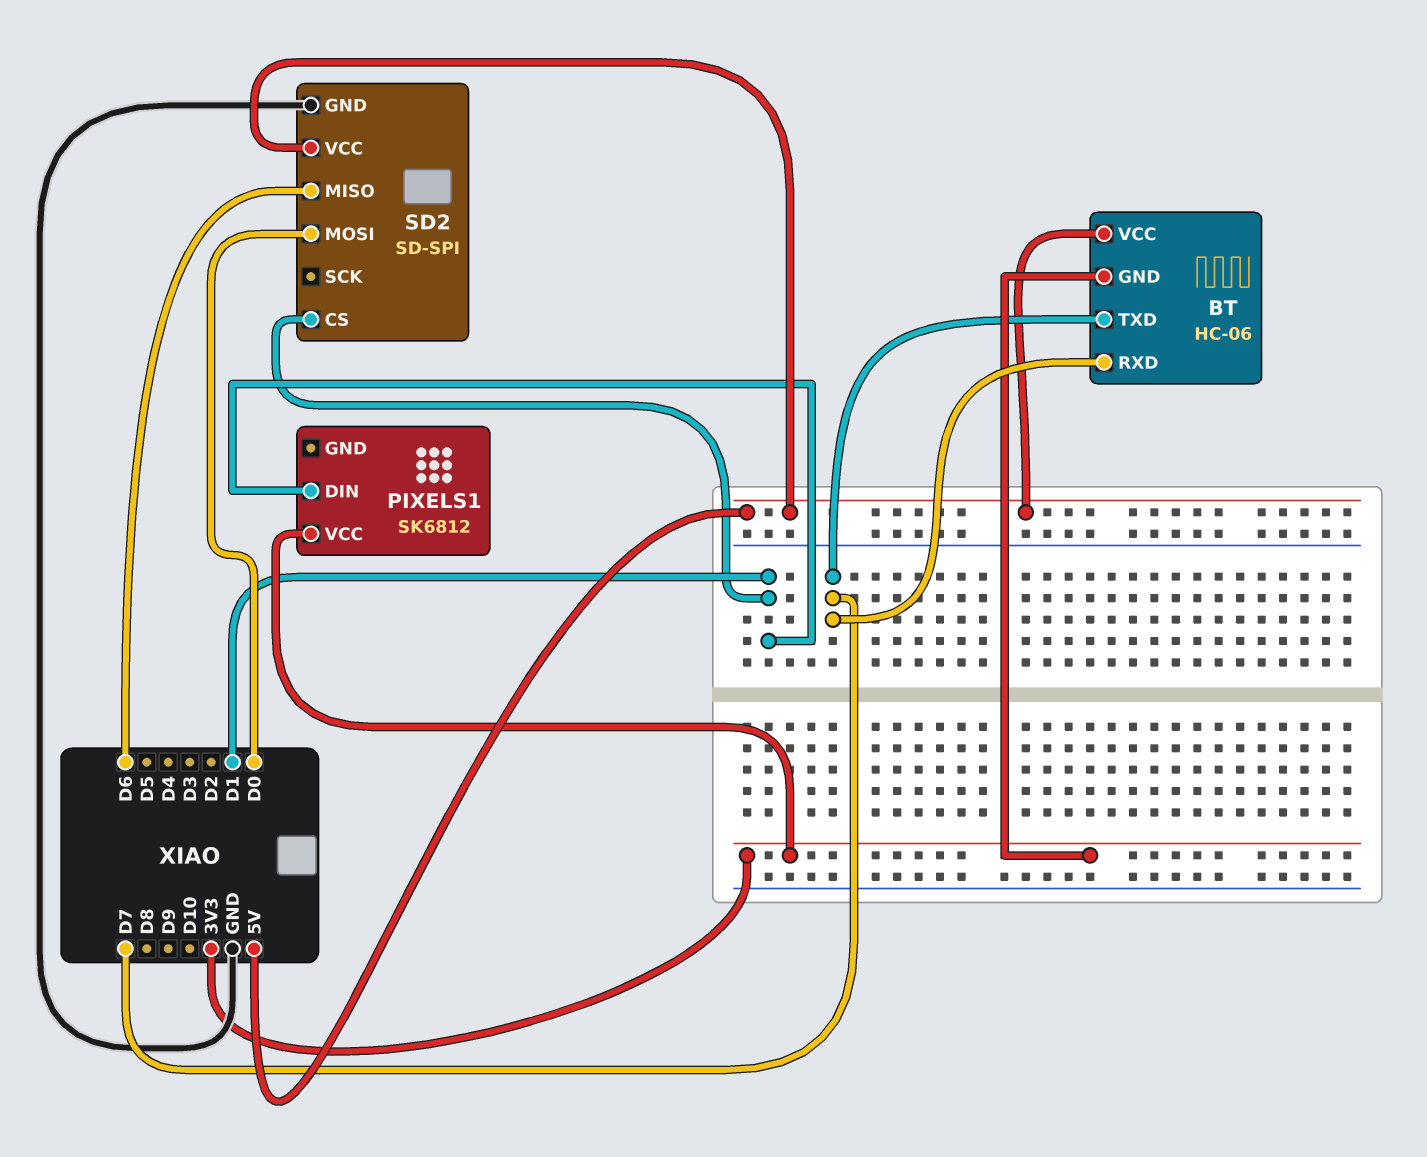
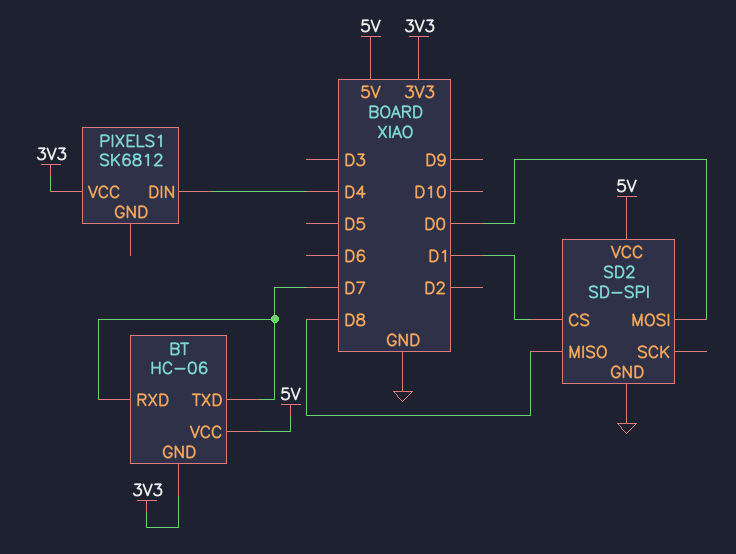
PIXELS1 pin DIN: D1 -> D4
SD2 pin MISO: D6 -> D8

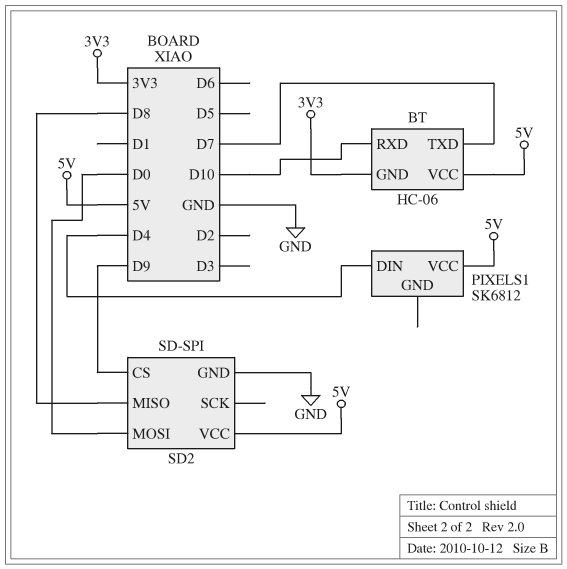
BT pin RXD: D7 -> D10
PIXELS1 pin VCC: 3V3 -> 5V
SD2 pin CS: D1 -> D9

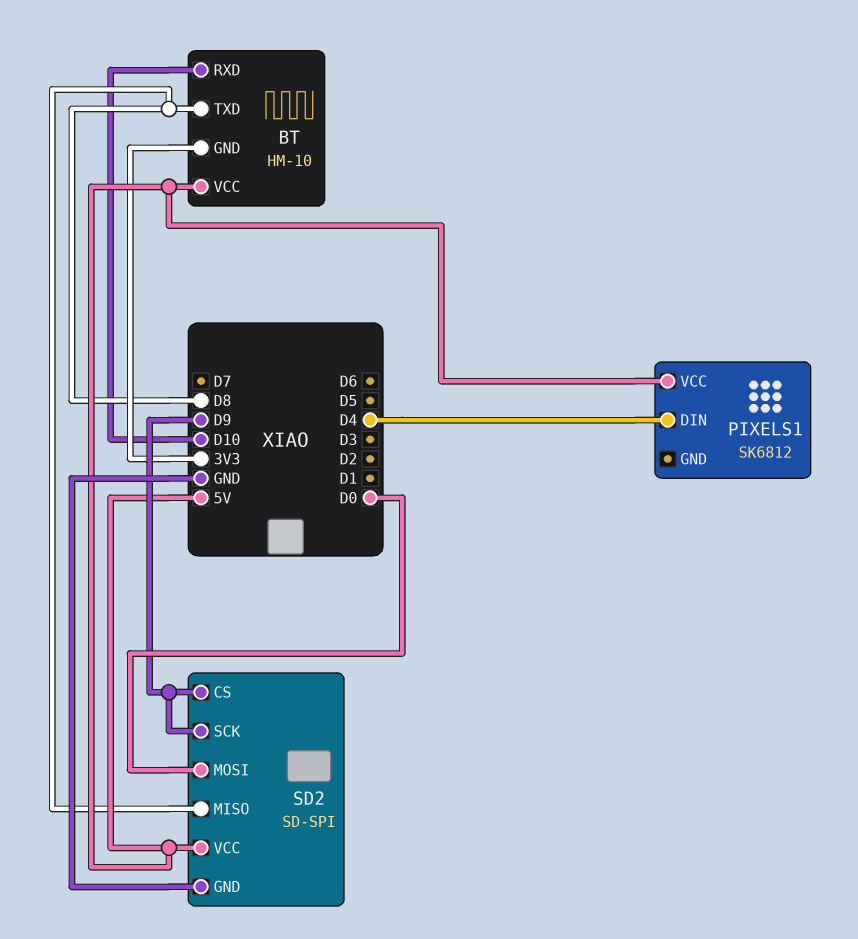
BT: HC-06 -> HM-10
BT pin TXD: D7 -> D8
SD2 pin SCK: none -> D9

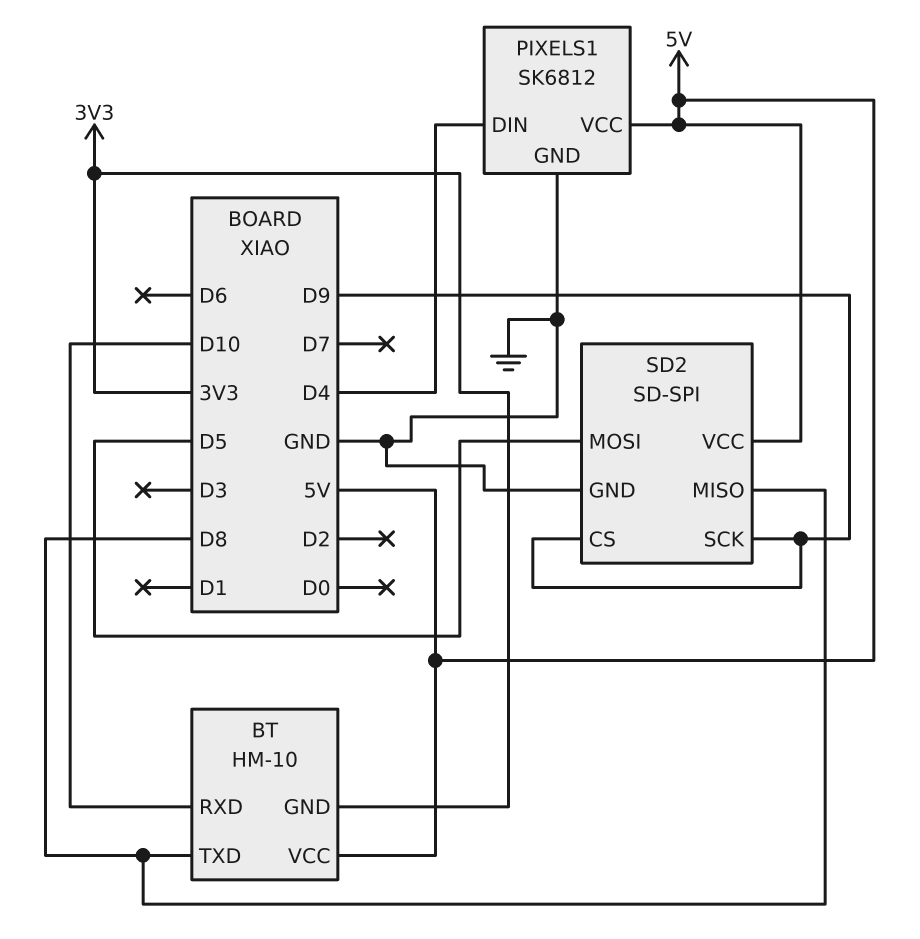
PIXELS1 pin GND: none -> GND
SD2 pin MOSI: D0 -> D5

